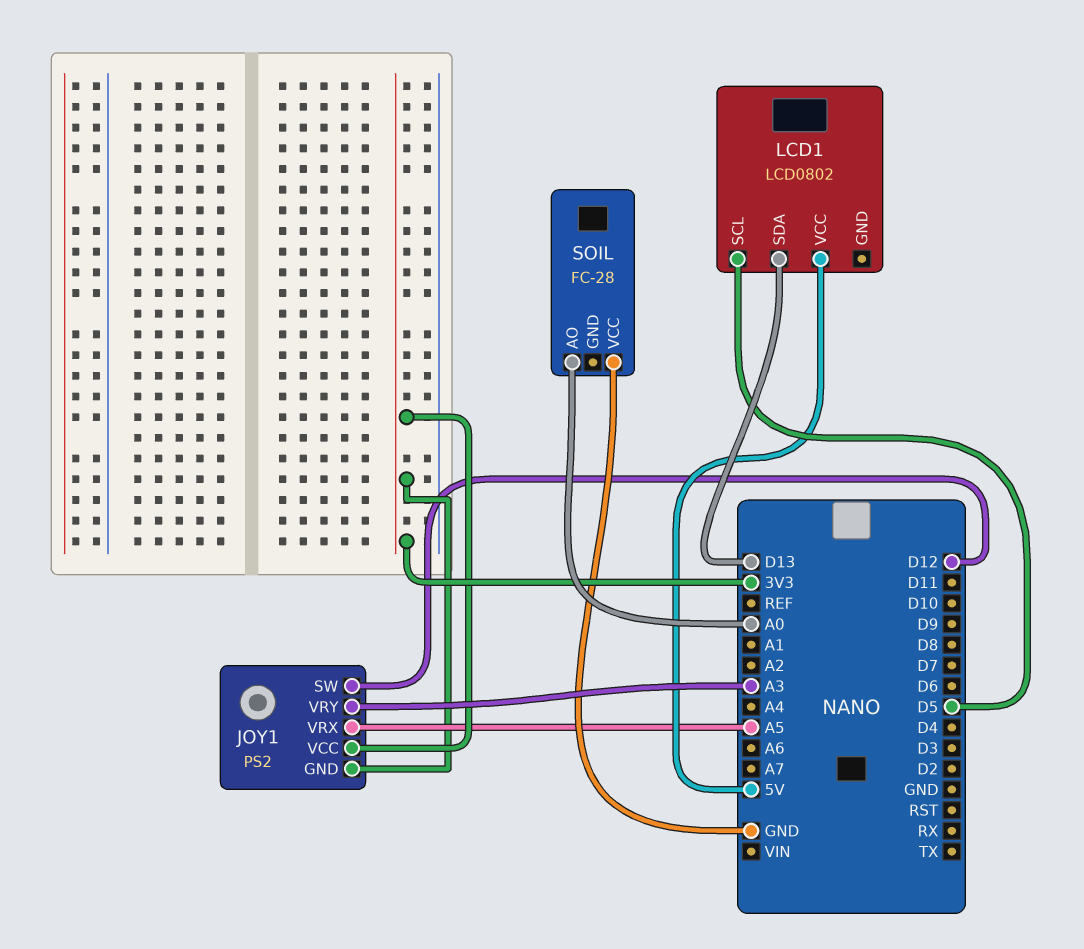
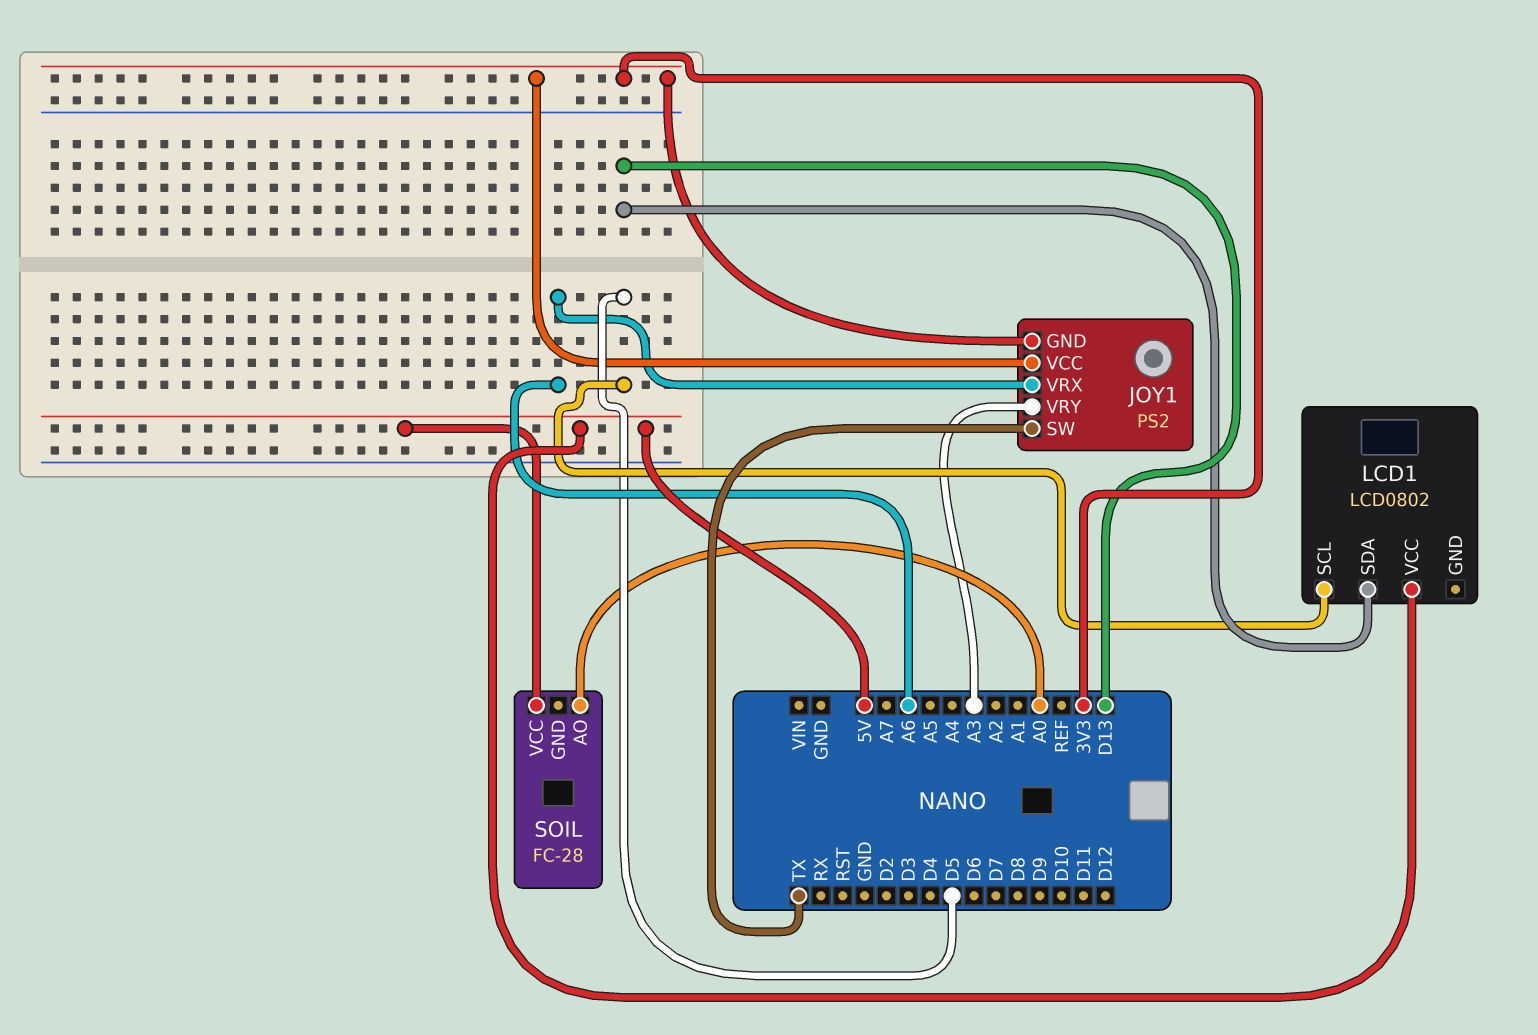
JOY1 pin SW: D12 -> TX
JOY1 pin VRX: A5 -> A6
SOIL pin VCC: GND -> 5V

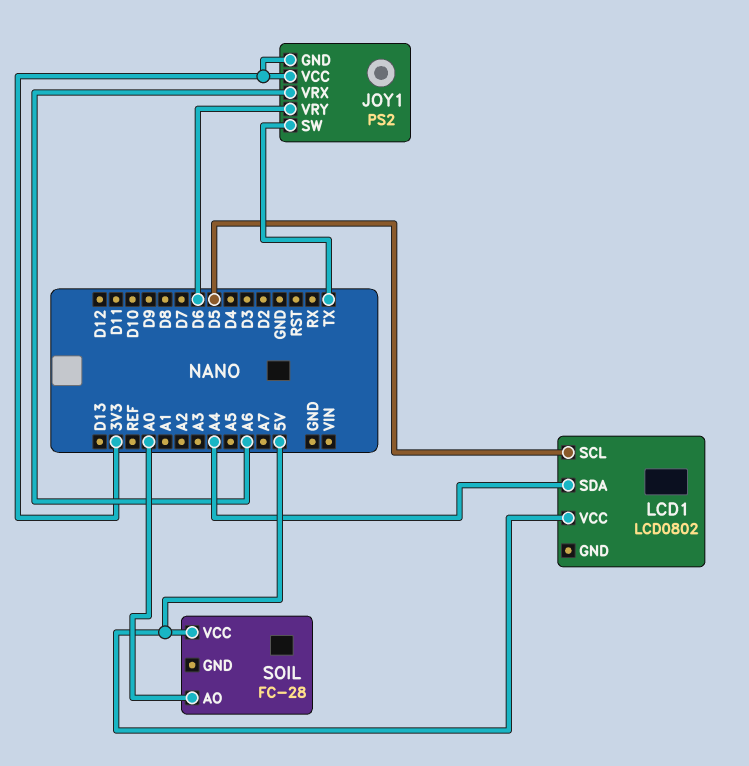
JOY1 pin VRY: A3 -> D6
LCD1 pin SDA: D13 -> A4

